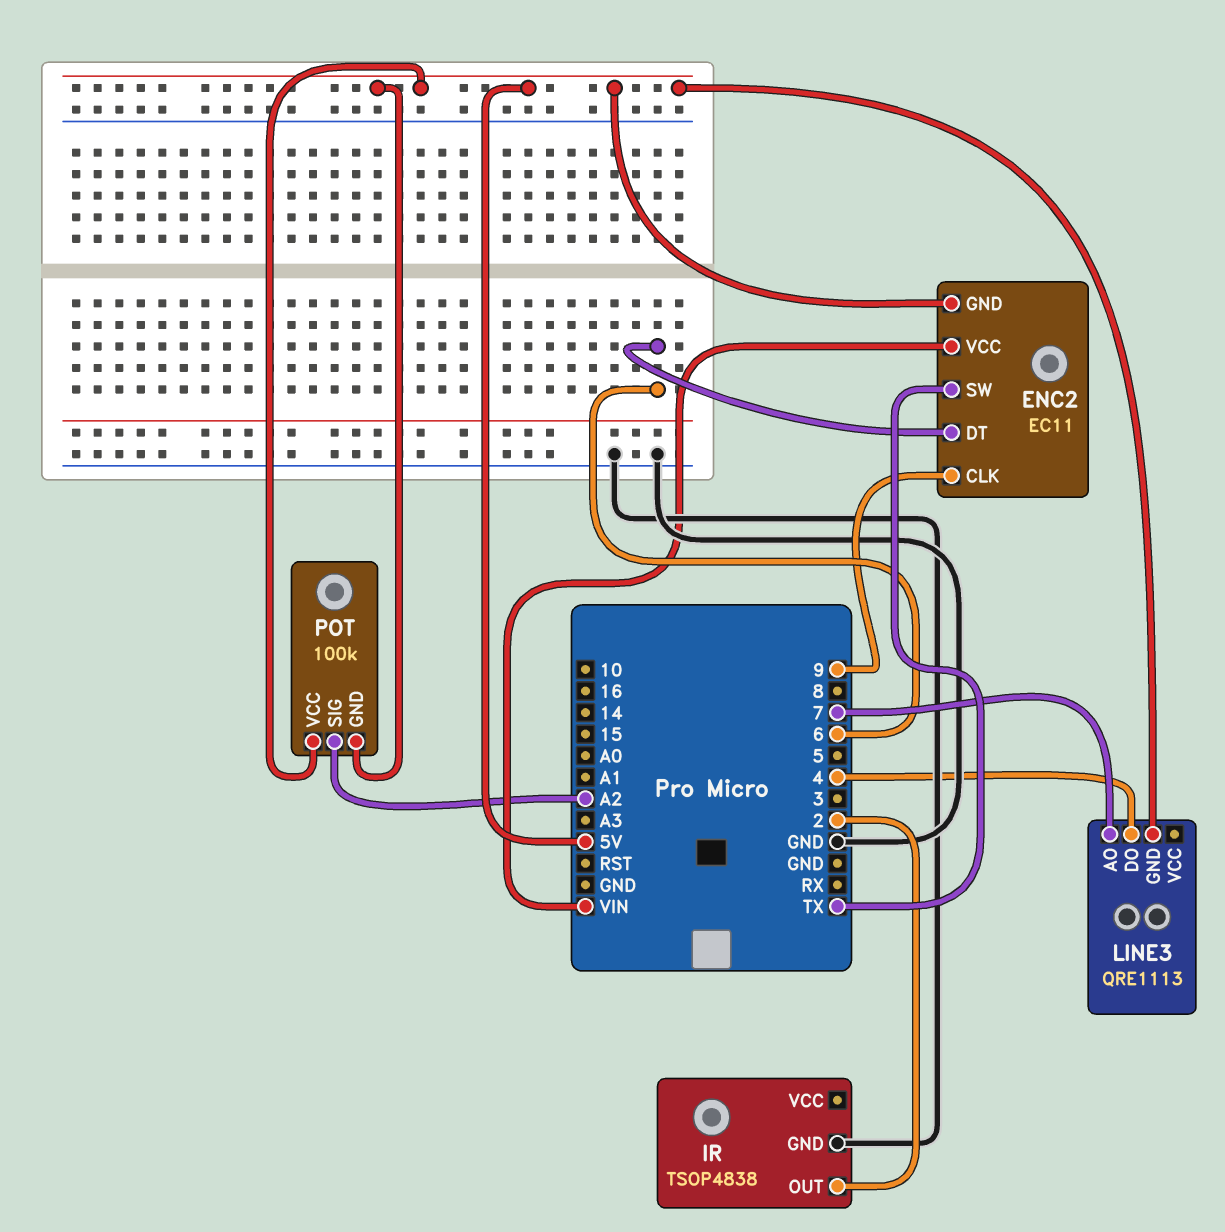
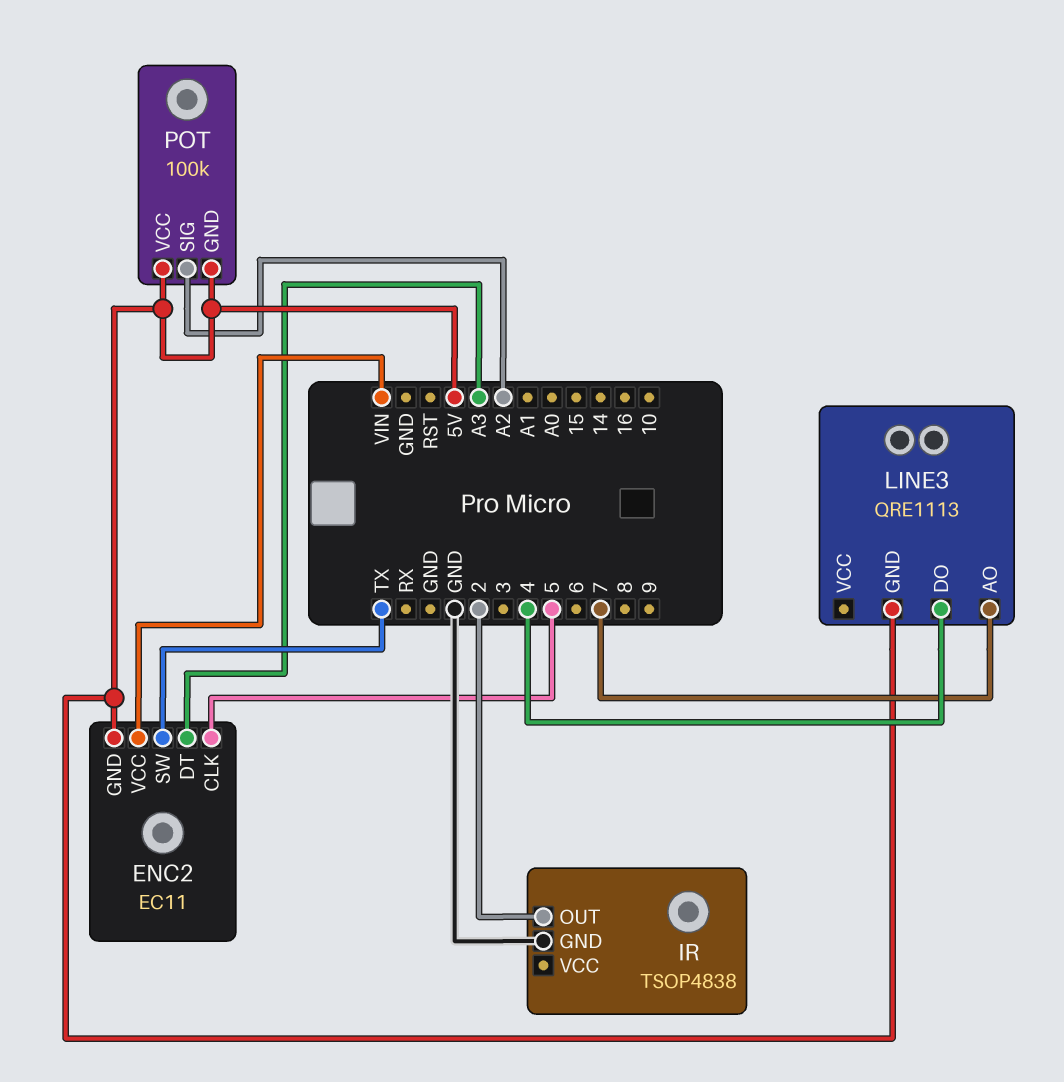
ENC2 pin CLK: 9 -> 5
ENC2 pin DT: 6 -> A3

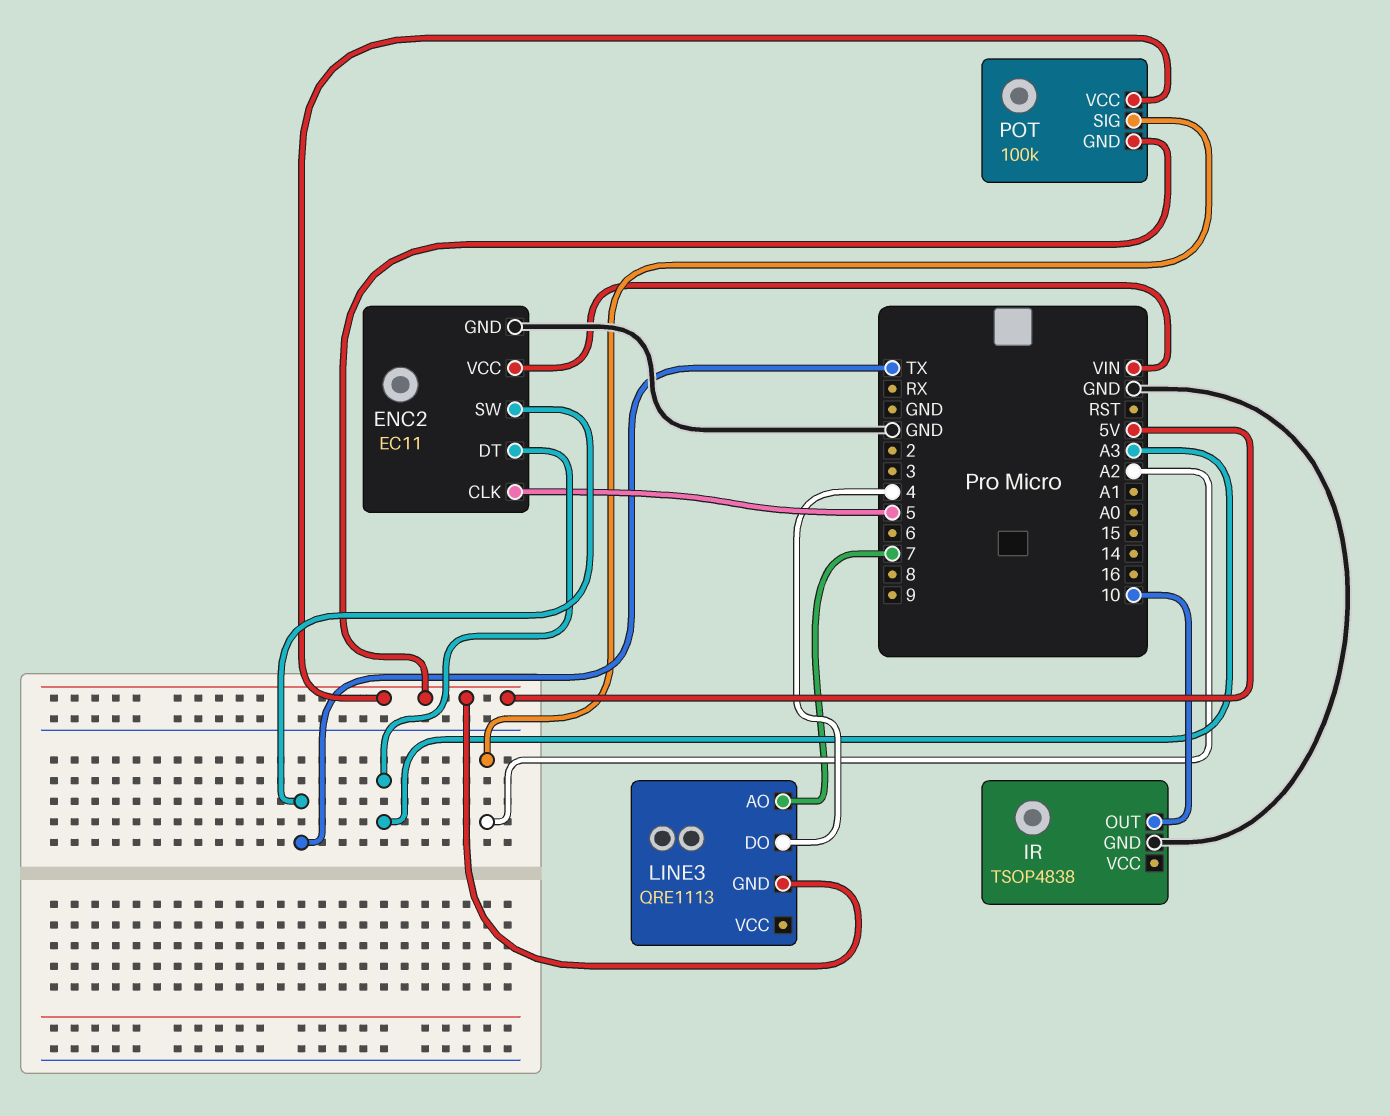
ENC2 pin GND: 5V -> GND
IR pin OUT: 2 -> 10

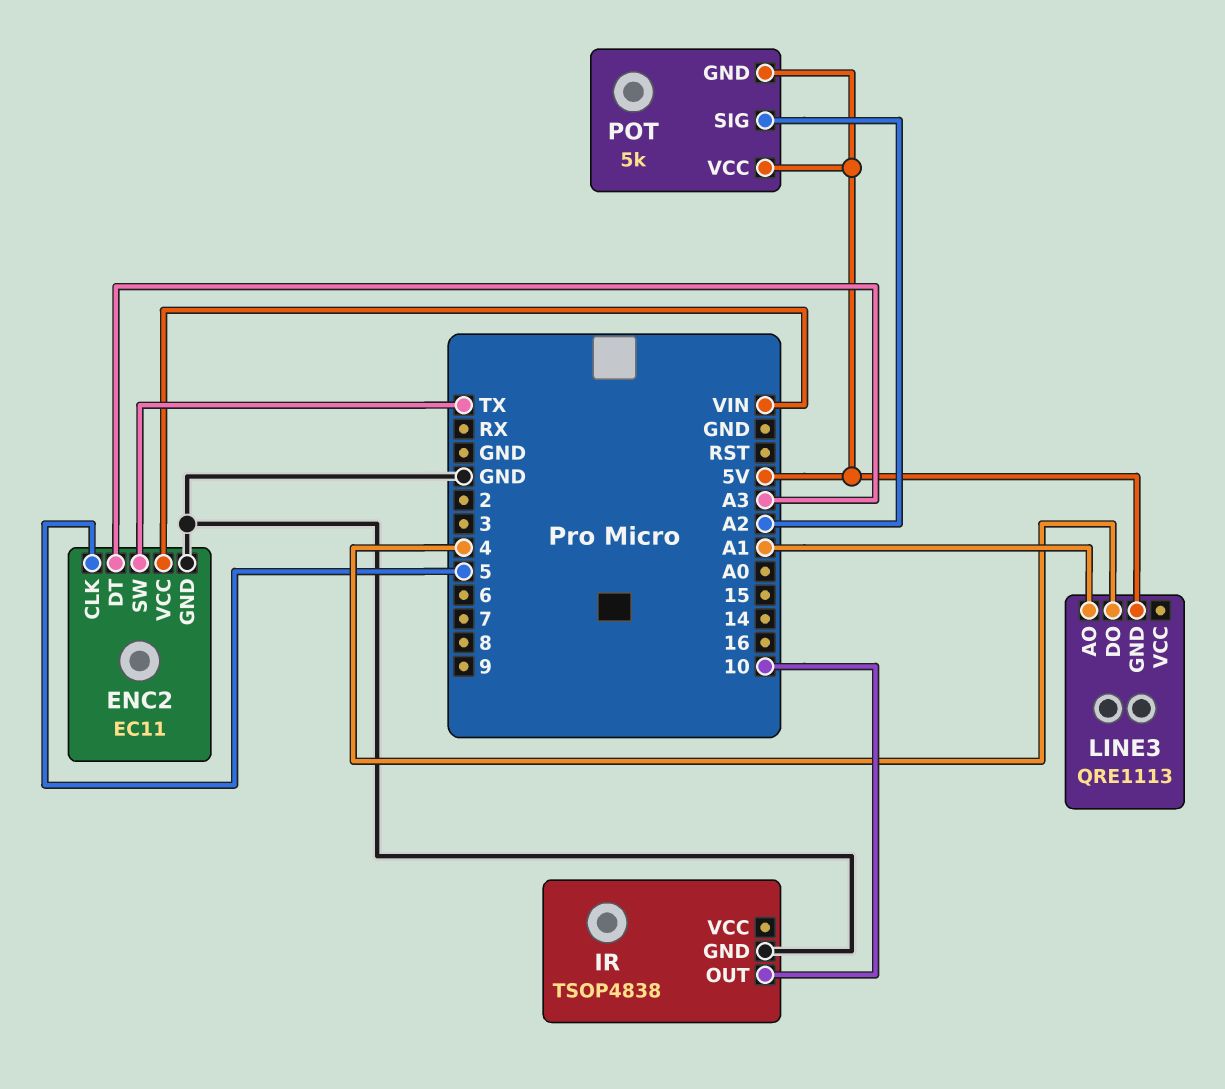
LINE3 pin AO: 7 -> A1
POT: 100k -> 5k

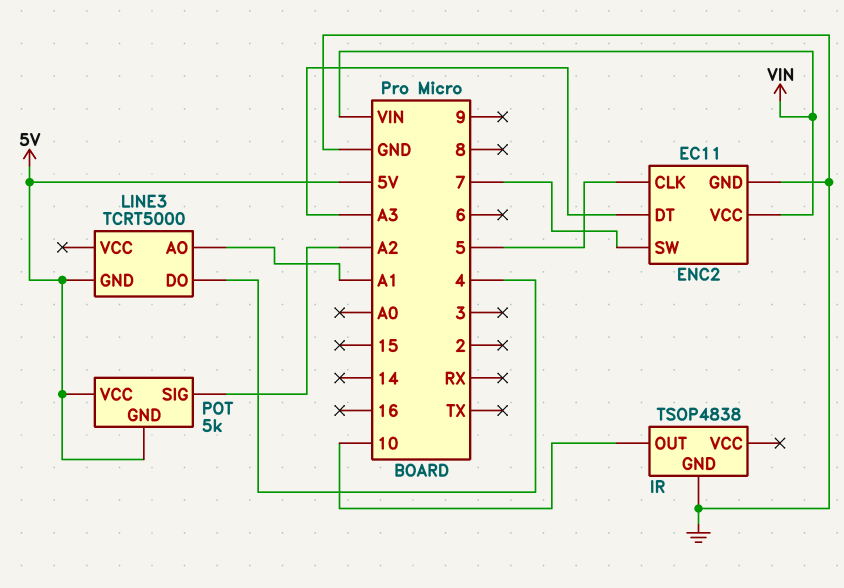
ENC2 pin SW: TX -> 7
LINE3: QRE1113 -> TCRT5000

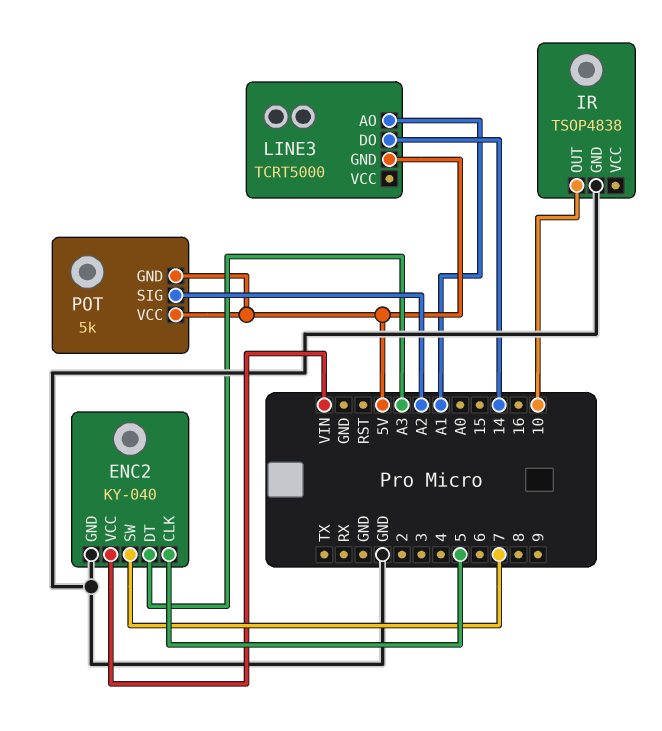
ENC2: EC11 -> KY-040
LINE3 pin DO: 4 -> 14

